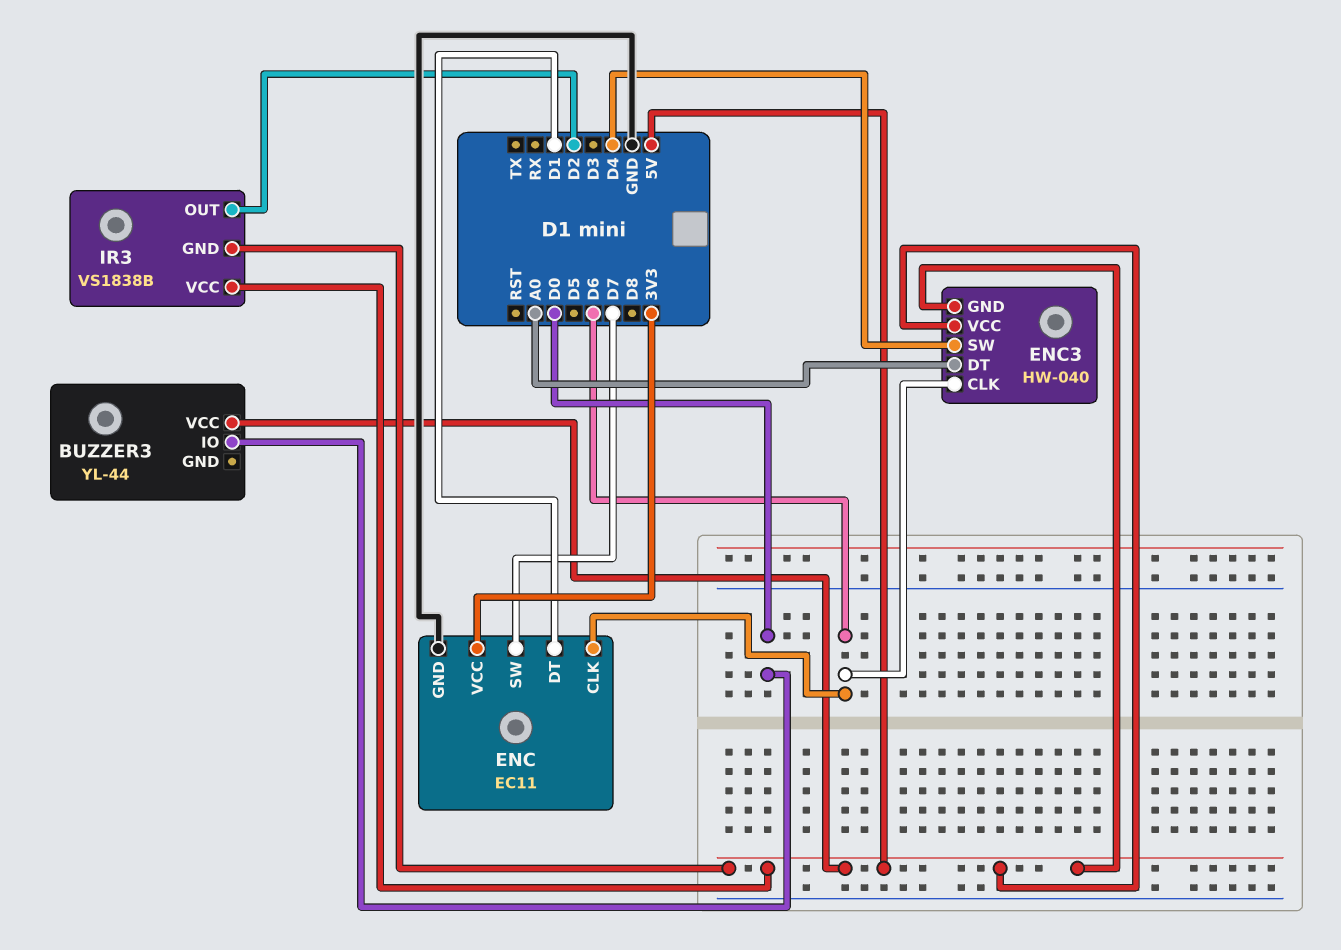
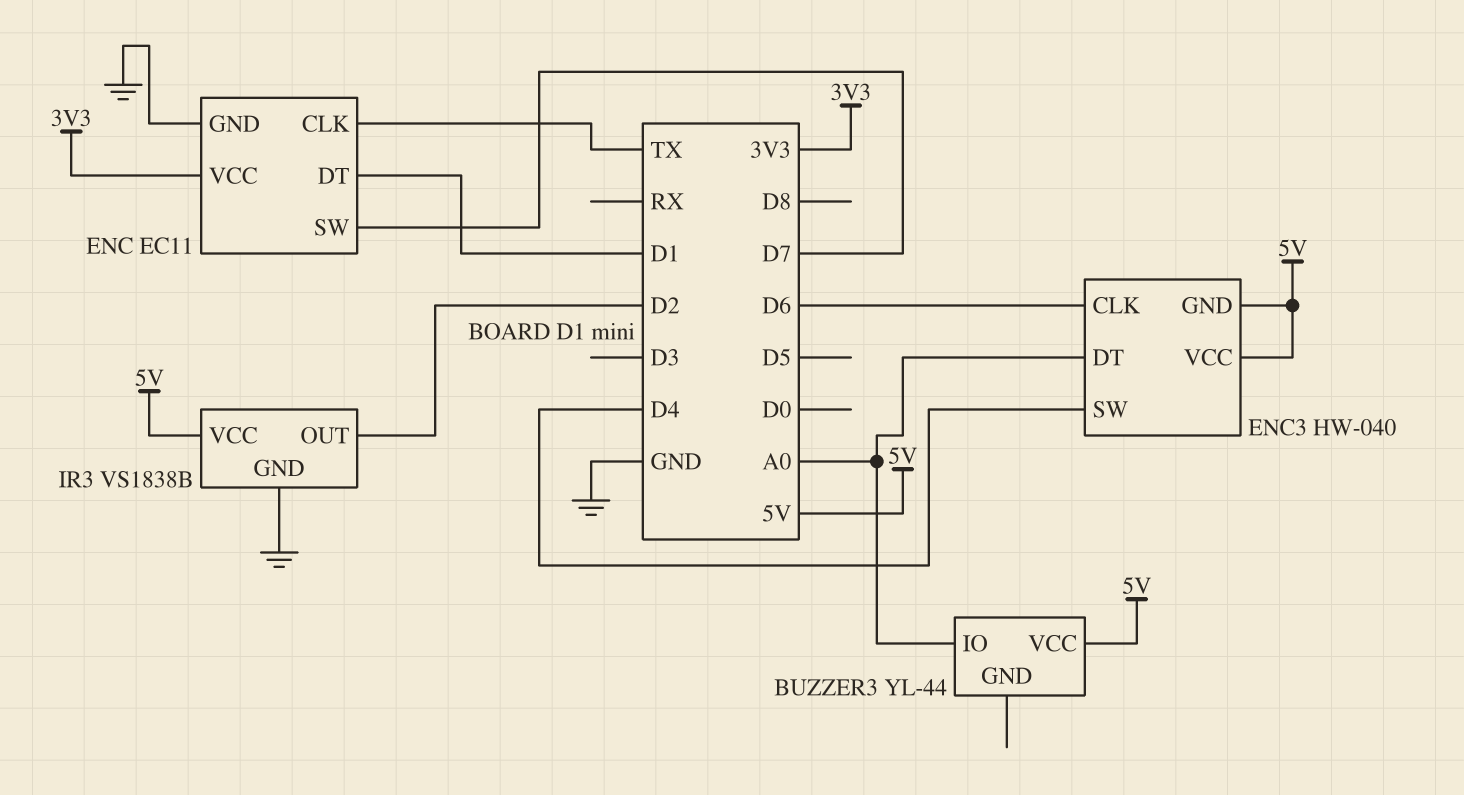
BUZZER3 pin IO: D0 -> A0
ENC pin CLK: D6 -> TX
IR3 pin GND: 5V -> GND

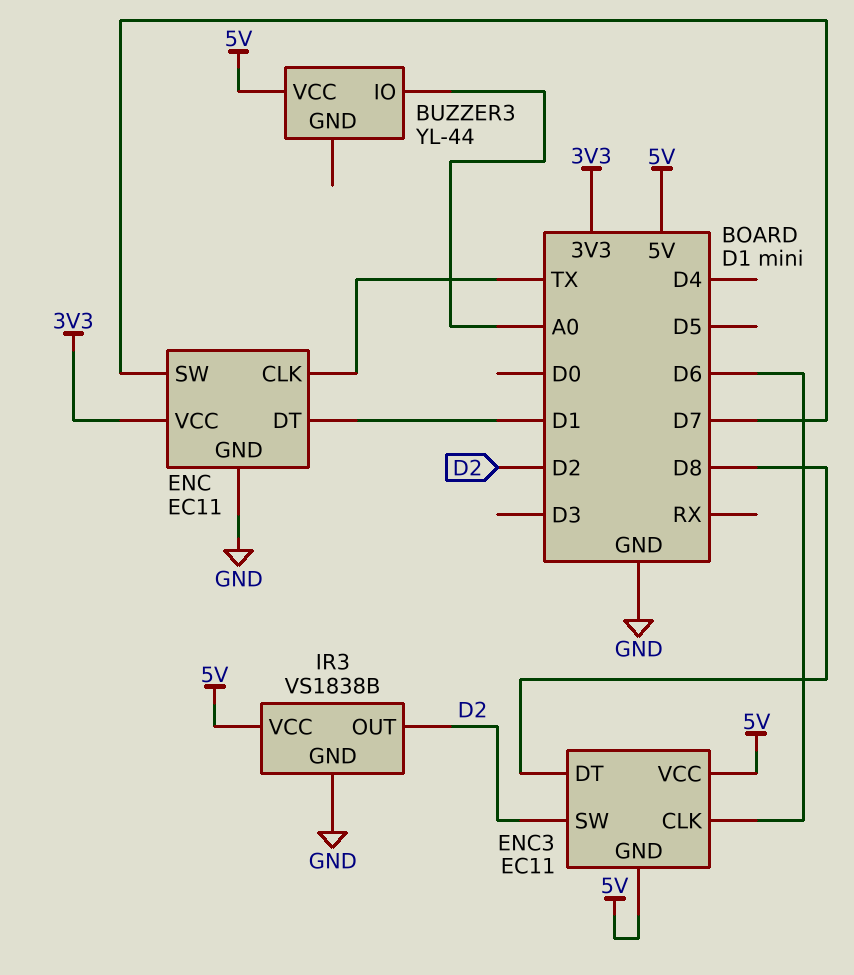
ENC3: HW-040 -> EC11
ENC3 pin DT: A0 -> D8
ENC3 pin SW: D4 -> D2

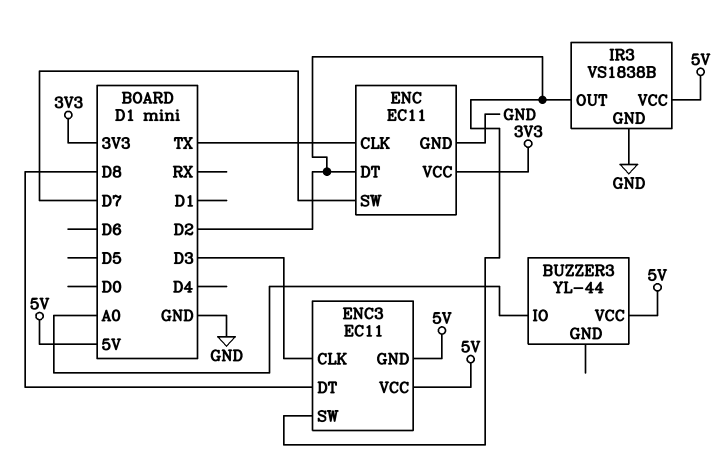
ENC pin DT: D1 -> D2
ENC3 pin CLK: D6 -> D3

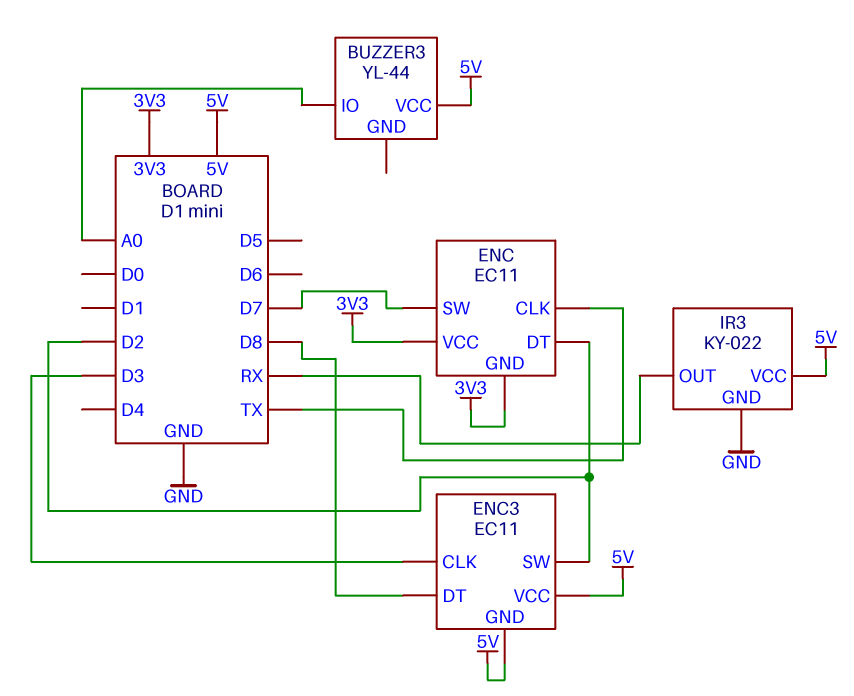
ENC pin GND: GND -> 3V3
IR3: VS1838B -> KY-022
IR3 pin OUT: D2 -> RX

